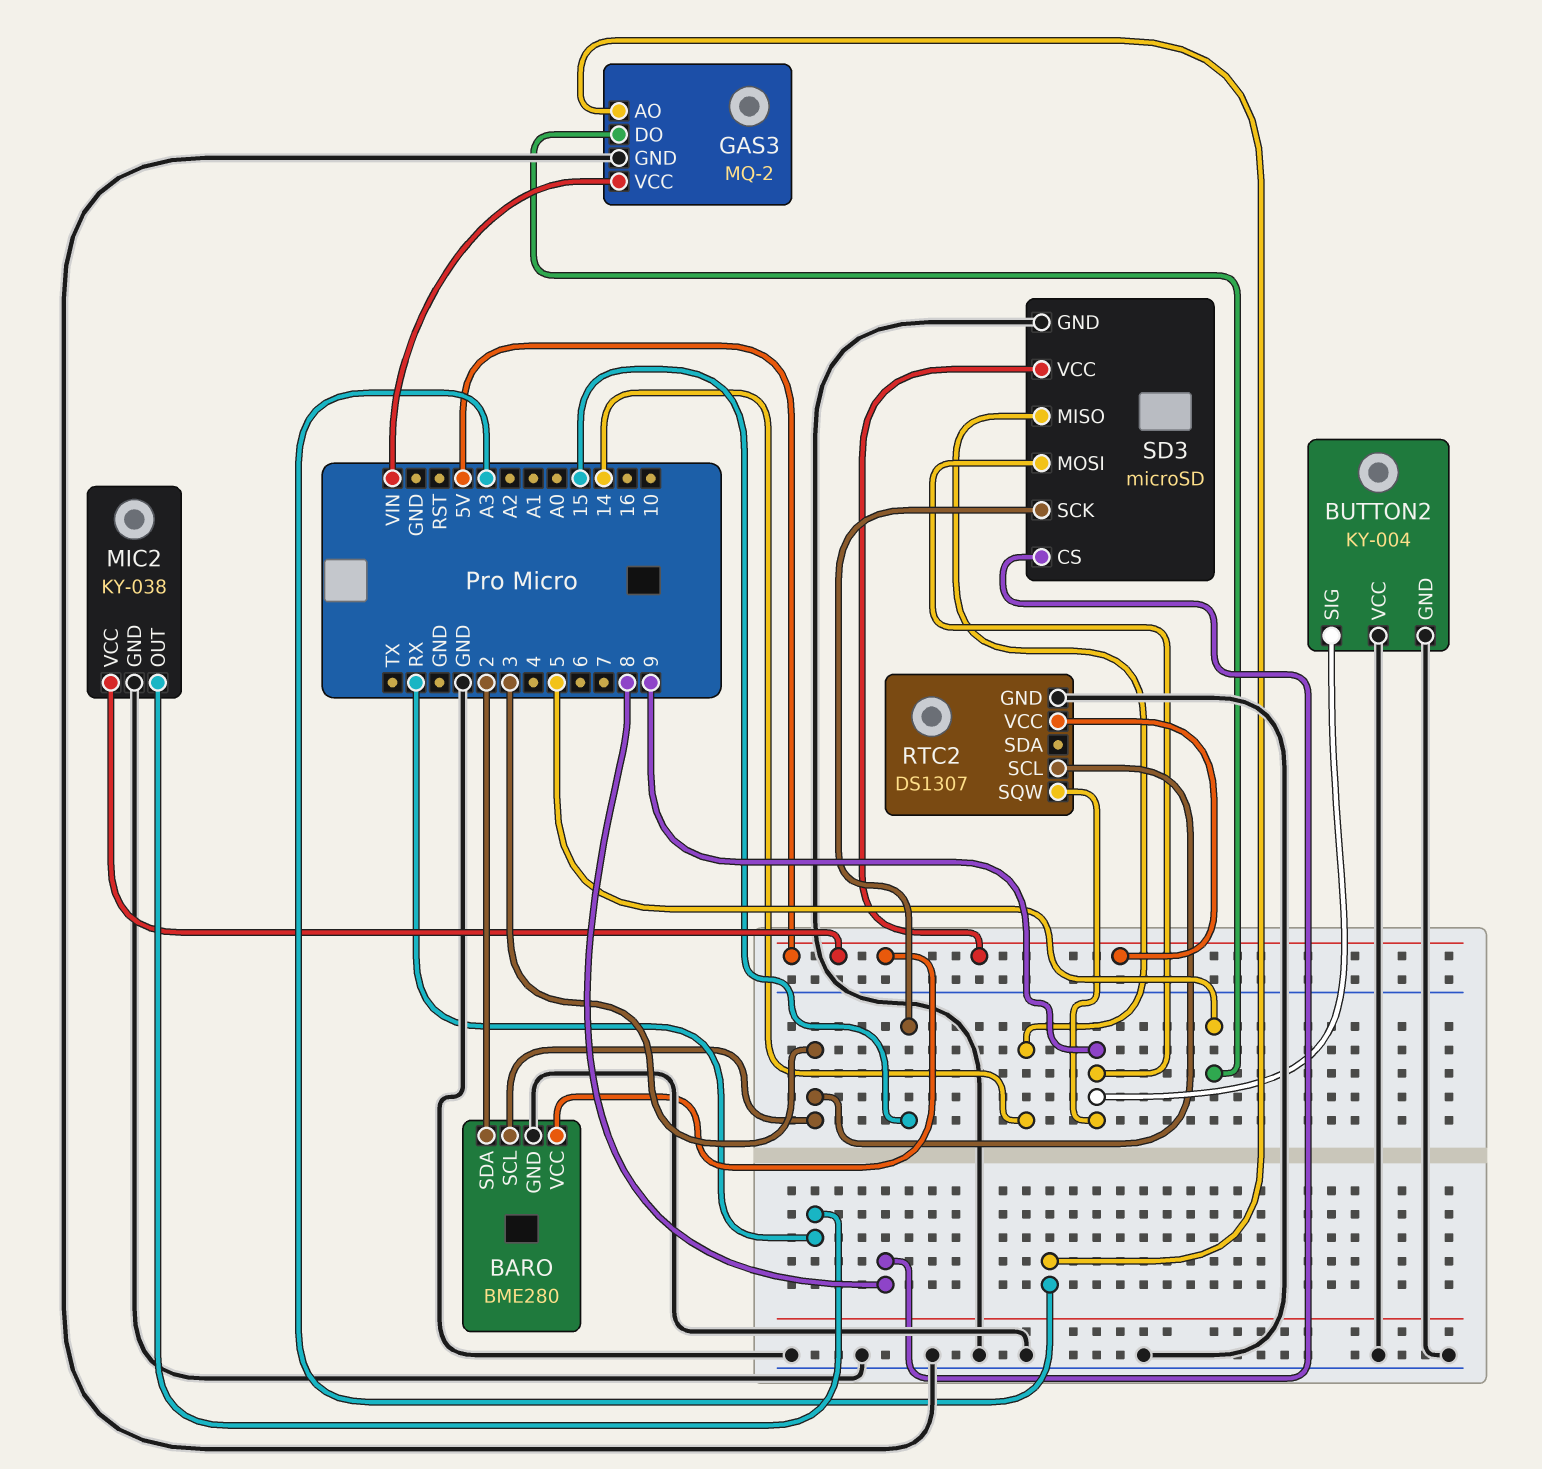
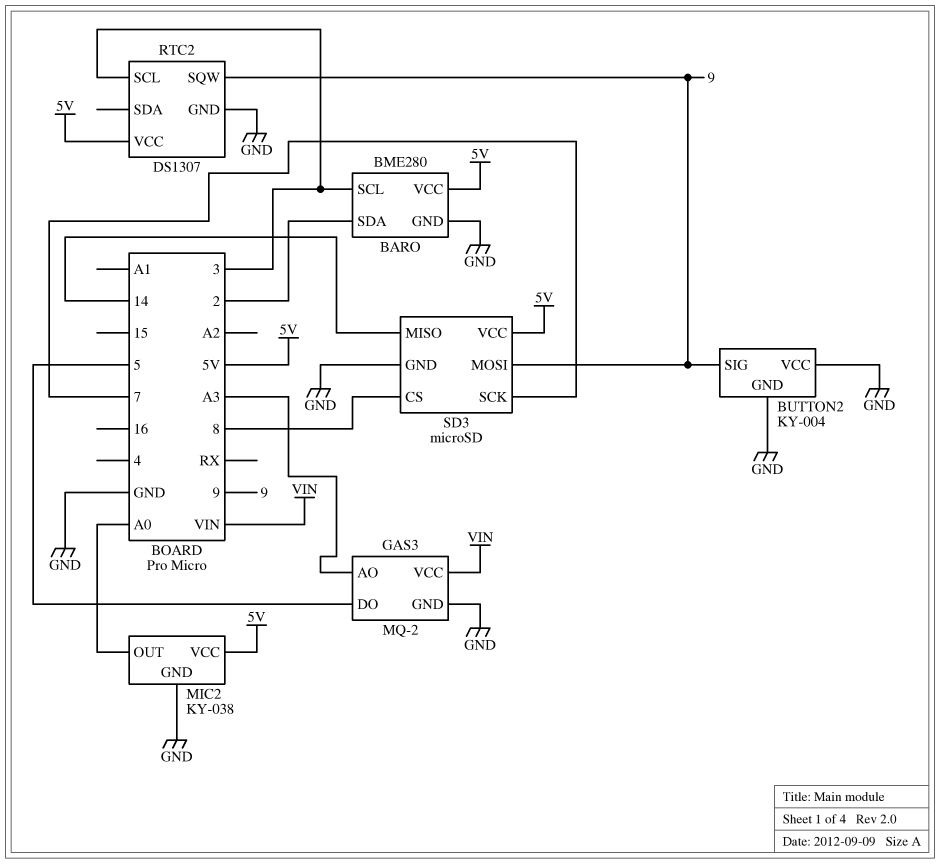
MIC2 pin OUT: RX -> A0
SD3 pin SCK: 15 -> 7

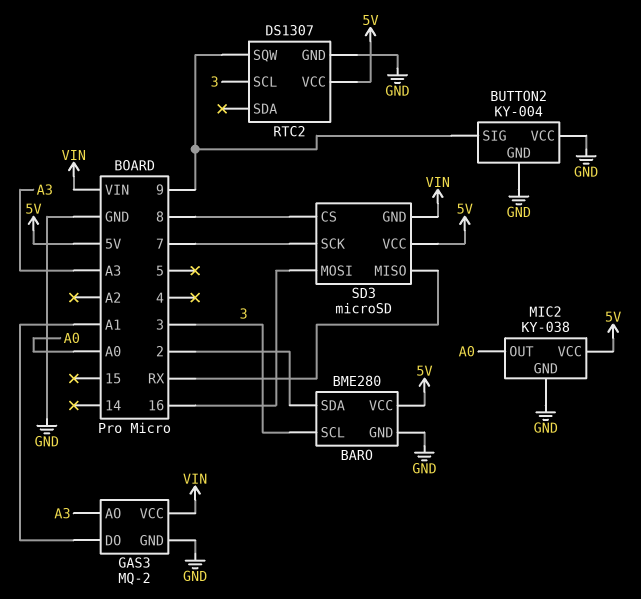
GAS3 pin DO: 5 -> A1
SD3 pin GND: GND -> VIN
SD3 pin MISO: 14 -> RX
SD3 pin MOSI: 9 -> 16

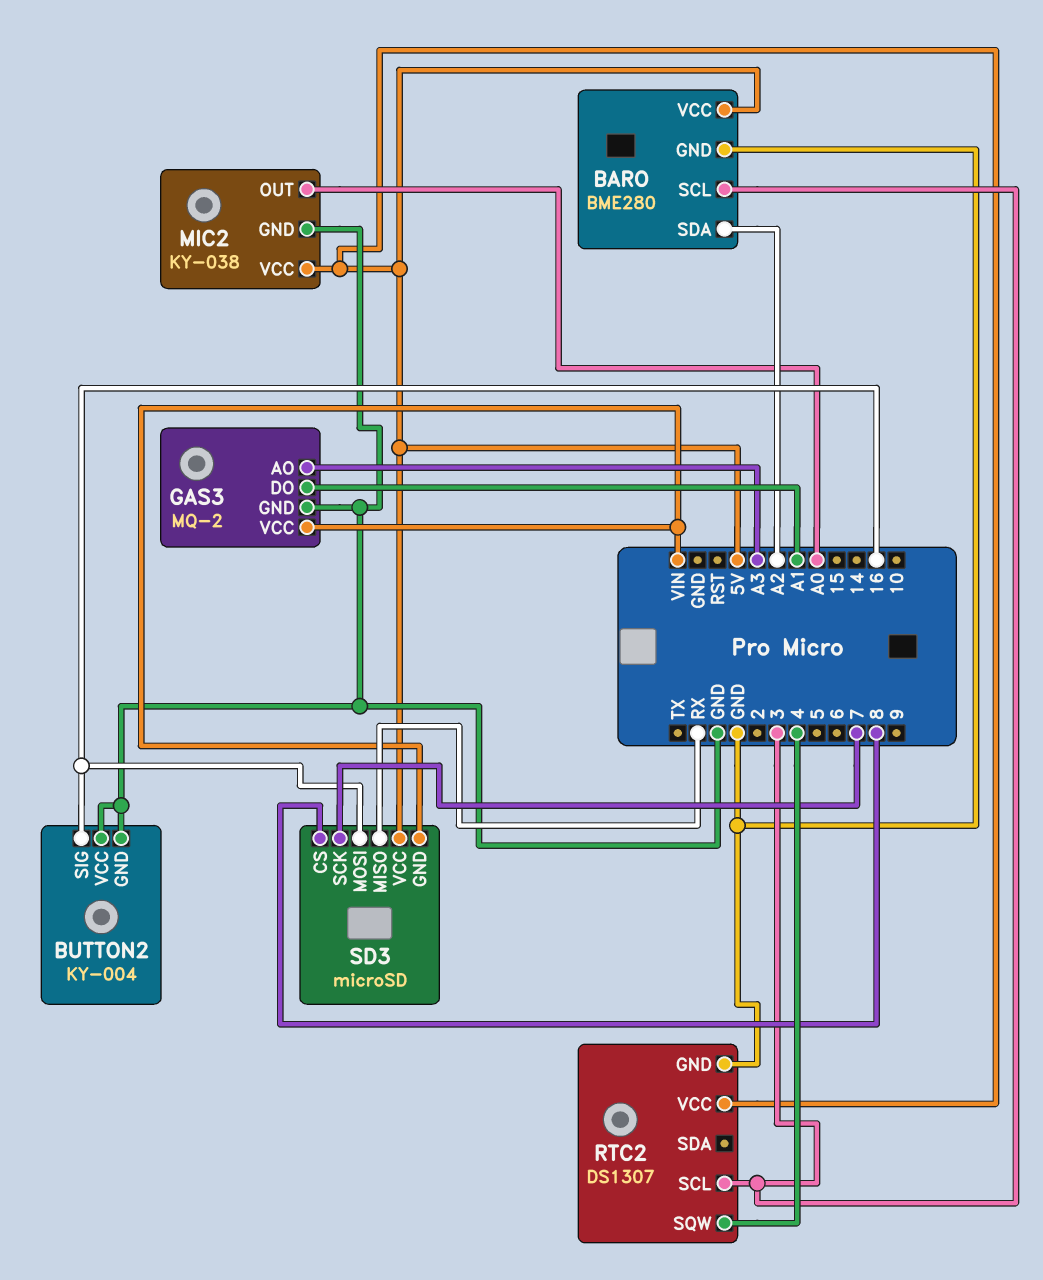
BARO pin SDA: 2 -> A2
BUTTON2 pin SIG: 9 -> 16
RTC2 pin SQW: 9 -> 4

